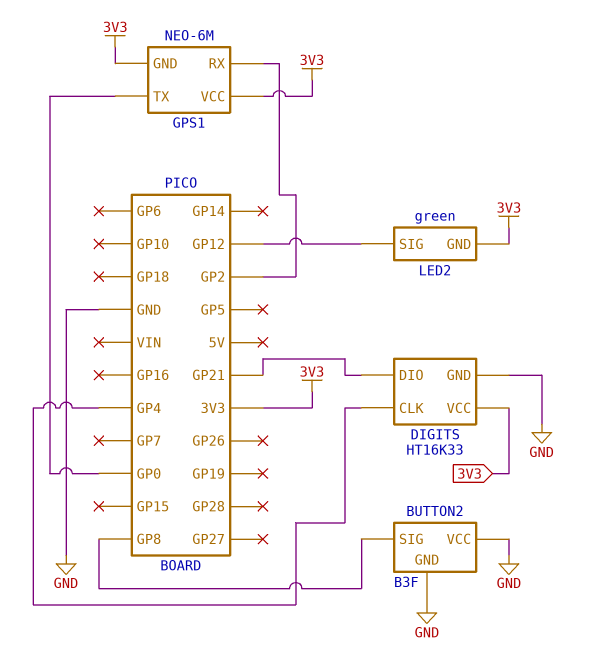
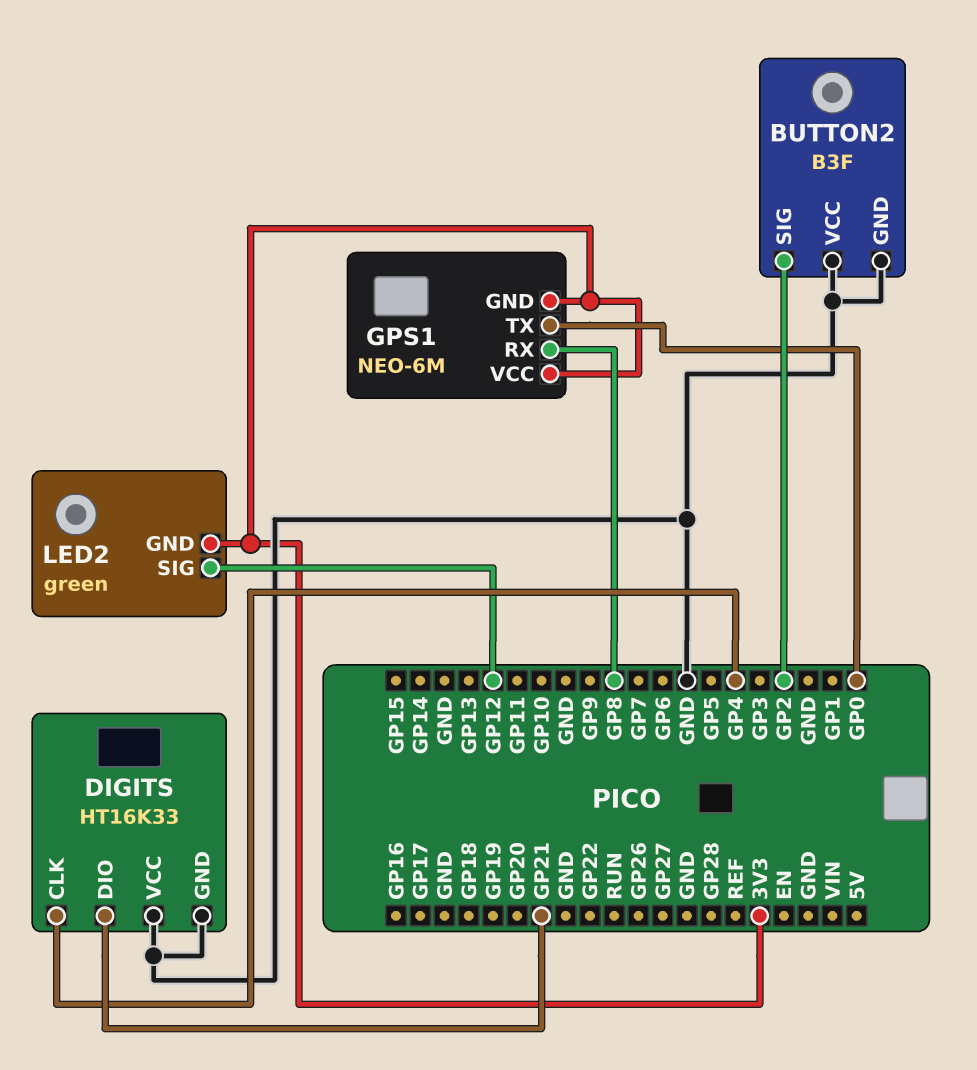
BUTTON2 pin SIG: GP8 -> GP2
DIGITS pin VCC: 3V3 -> GND
GPS1 pin RX: GP2 -> GP8

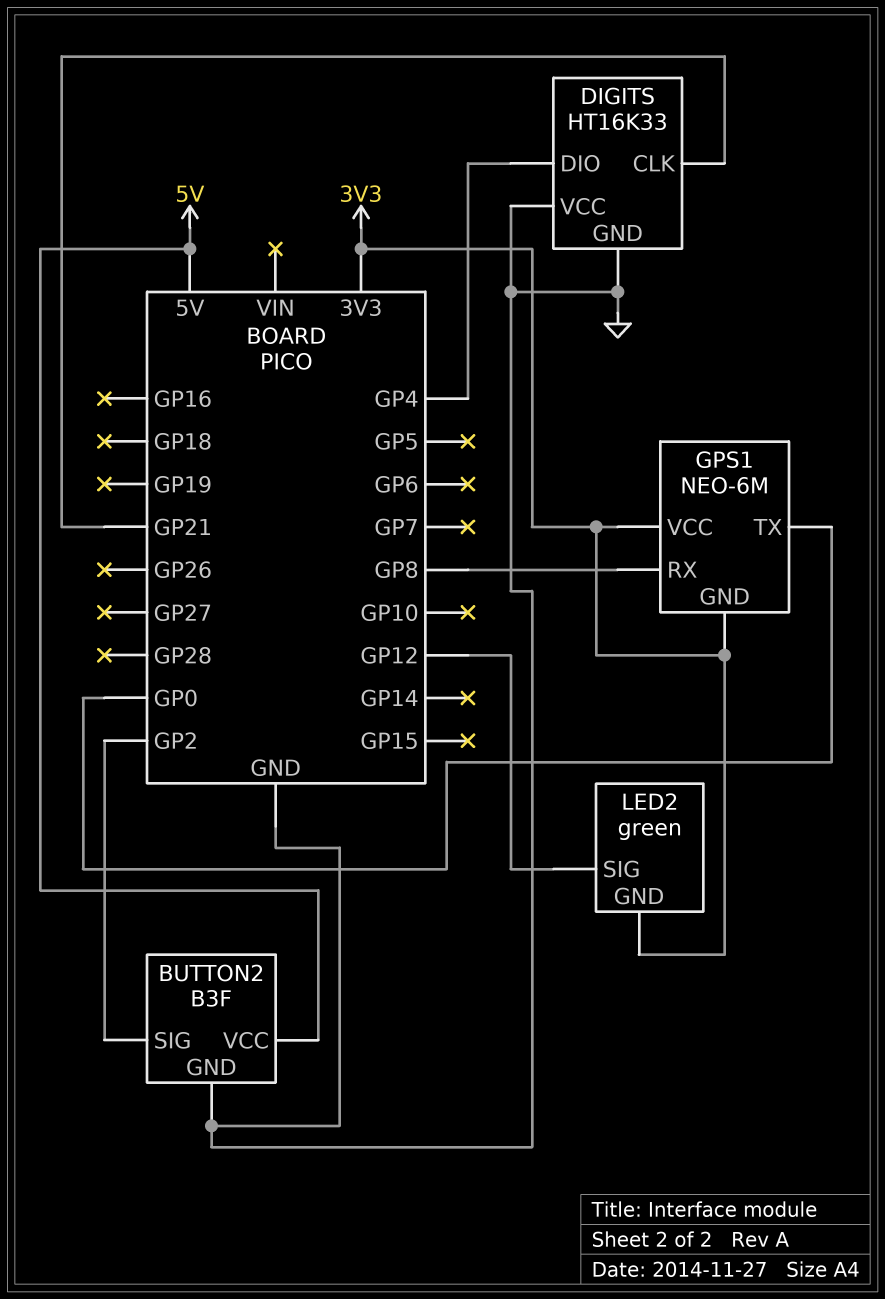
BUTTON2 pin VCC: GND -> 5V
DIGITS pin CLK: GP4 -> GP21
DIGITS pin DIO: GP21 -> GP4

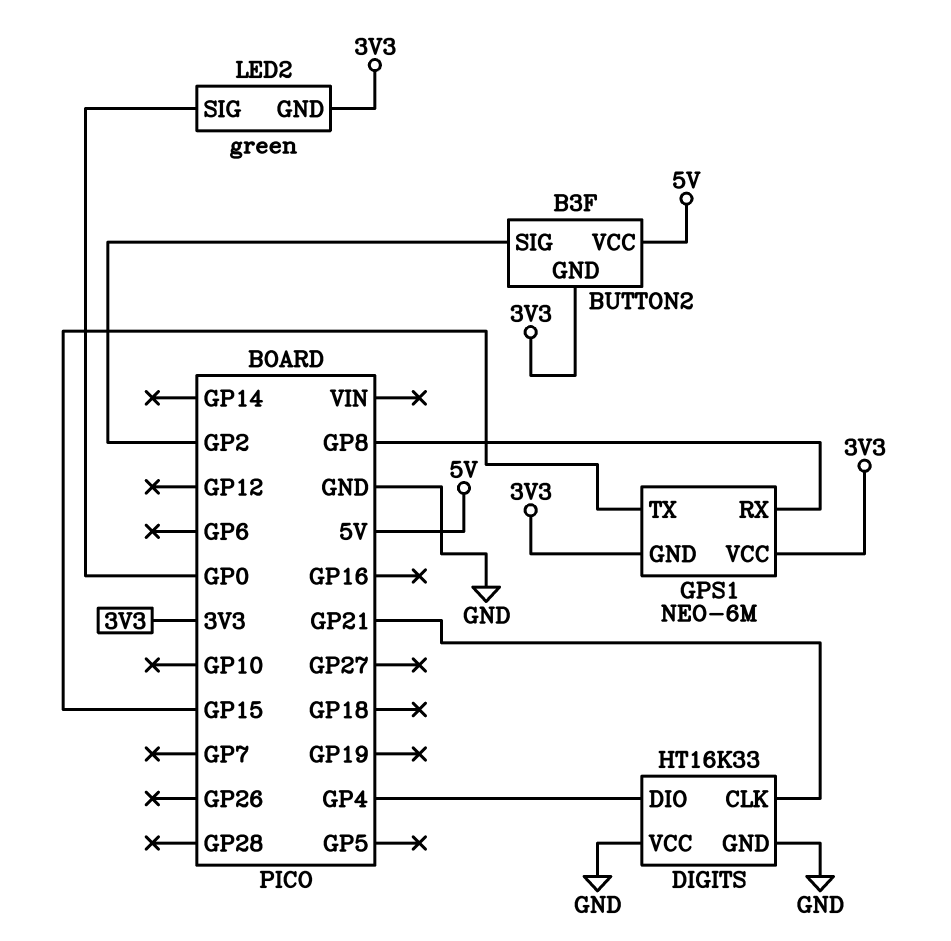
BUTTON2 pin GND: GND -> 3V3
GPS1 pin TX: GP0 -> GP15
LED2 pin SIG: GP12 -> GP0

